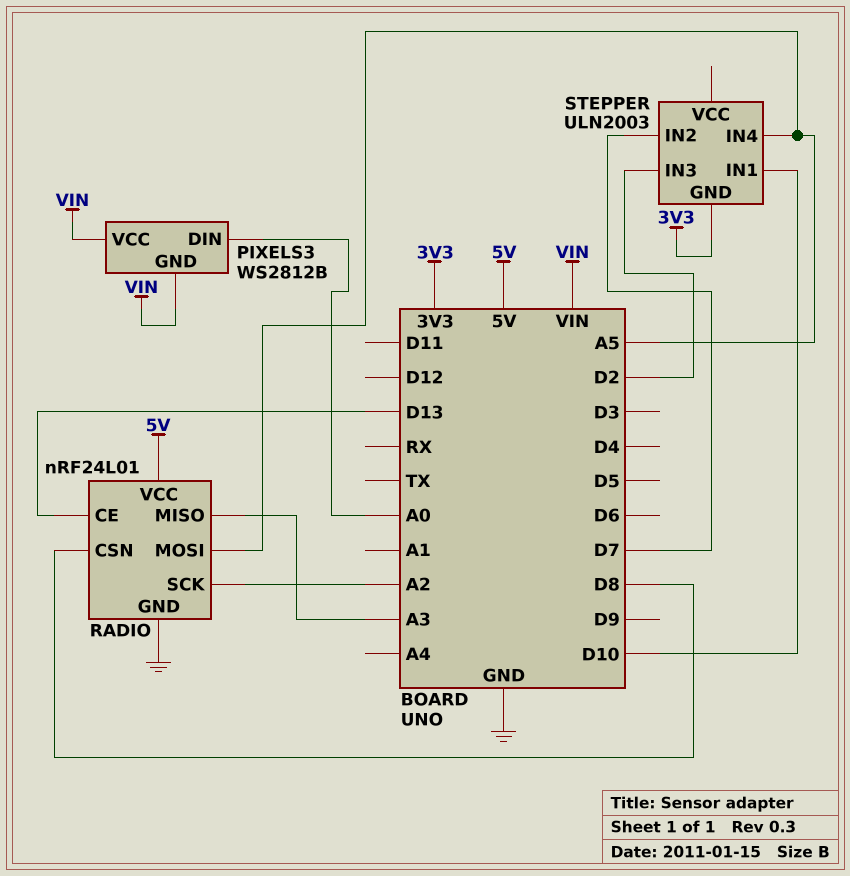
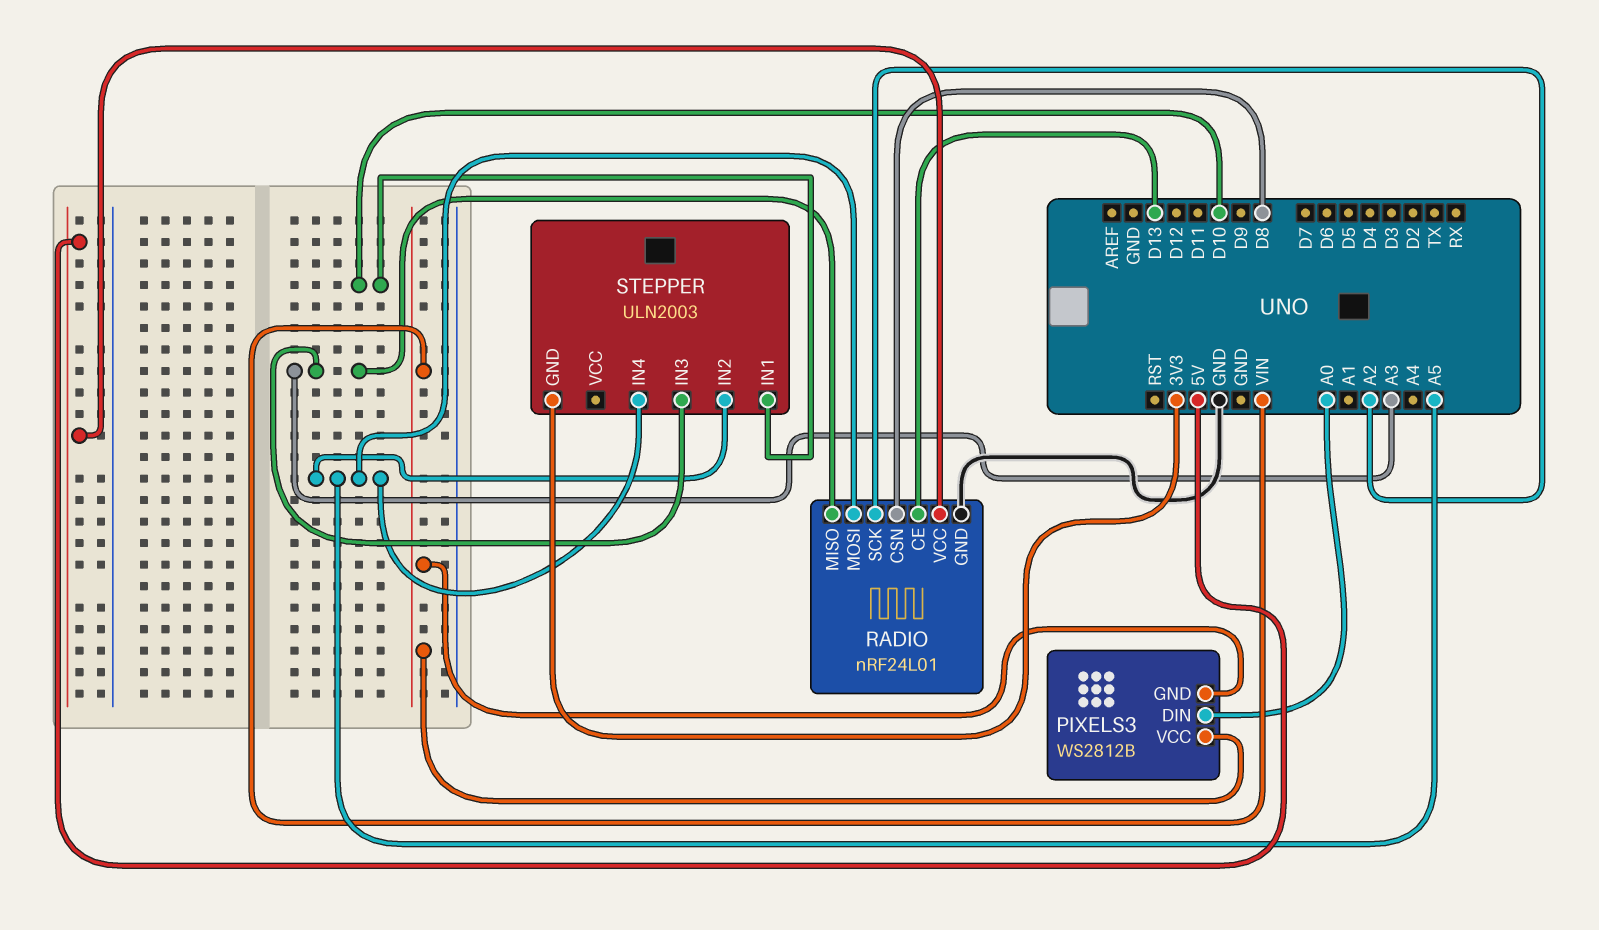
STEPPER pin IN2: D7 -> A5
STEPPER pin IN3: D2 -> A3

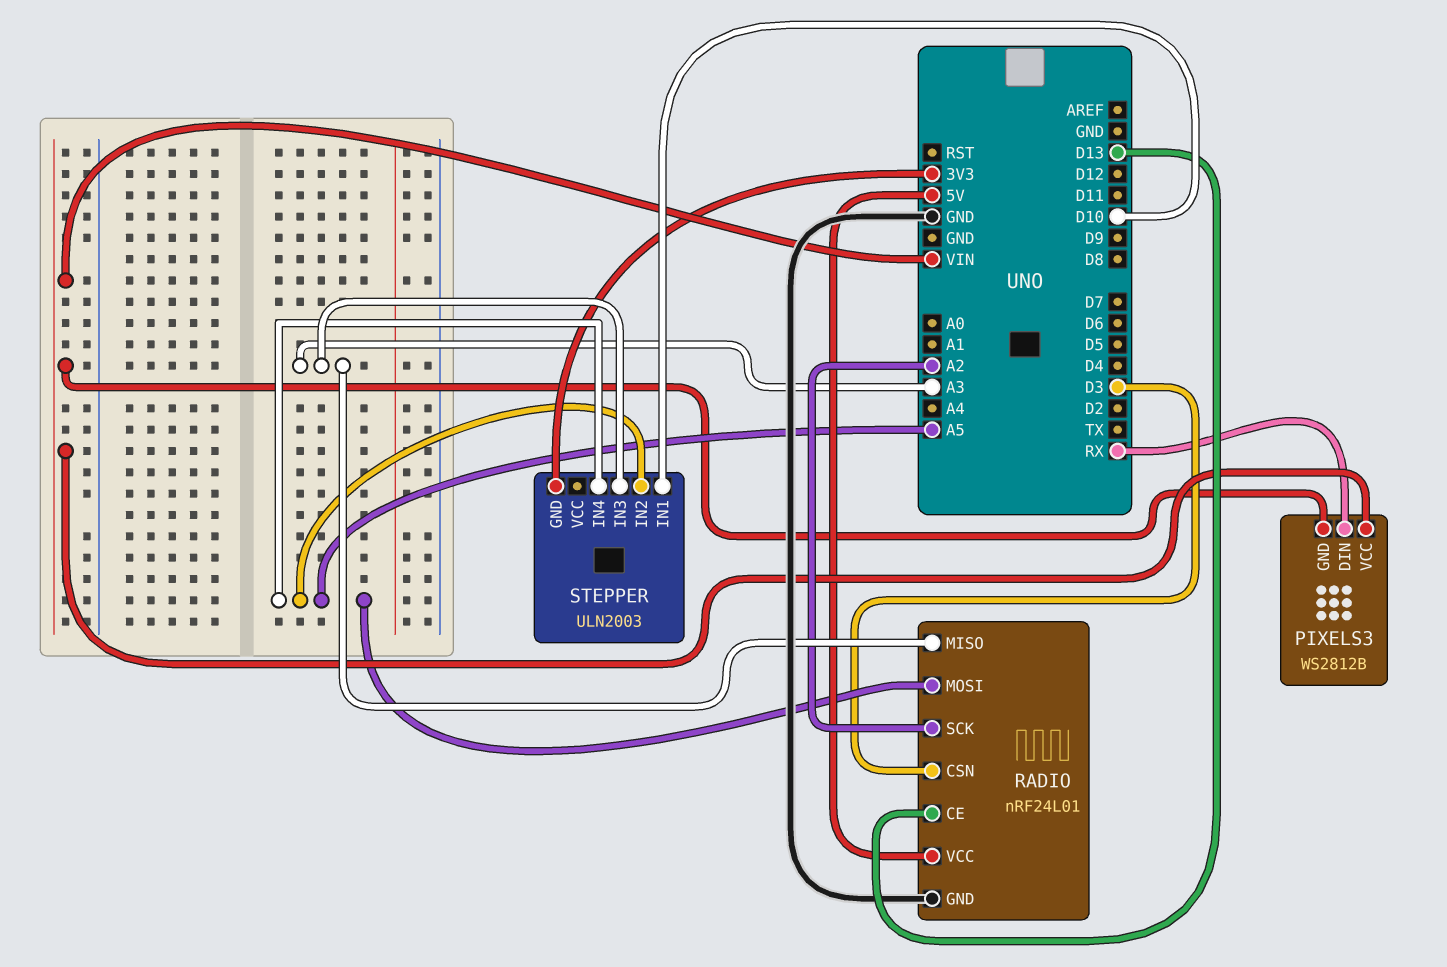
PIXELS3 pin DIN: A0 -> RX
RADIO pin CSN: D8 -> D3

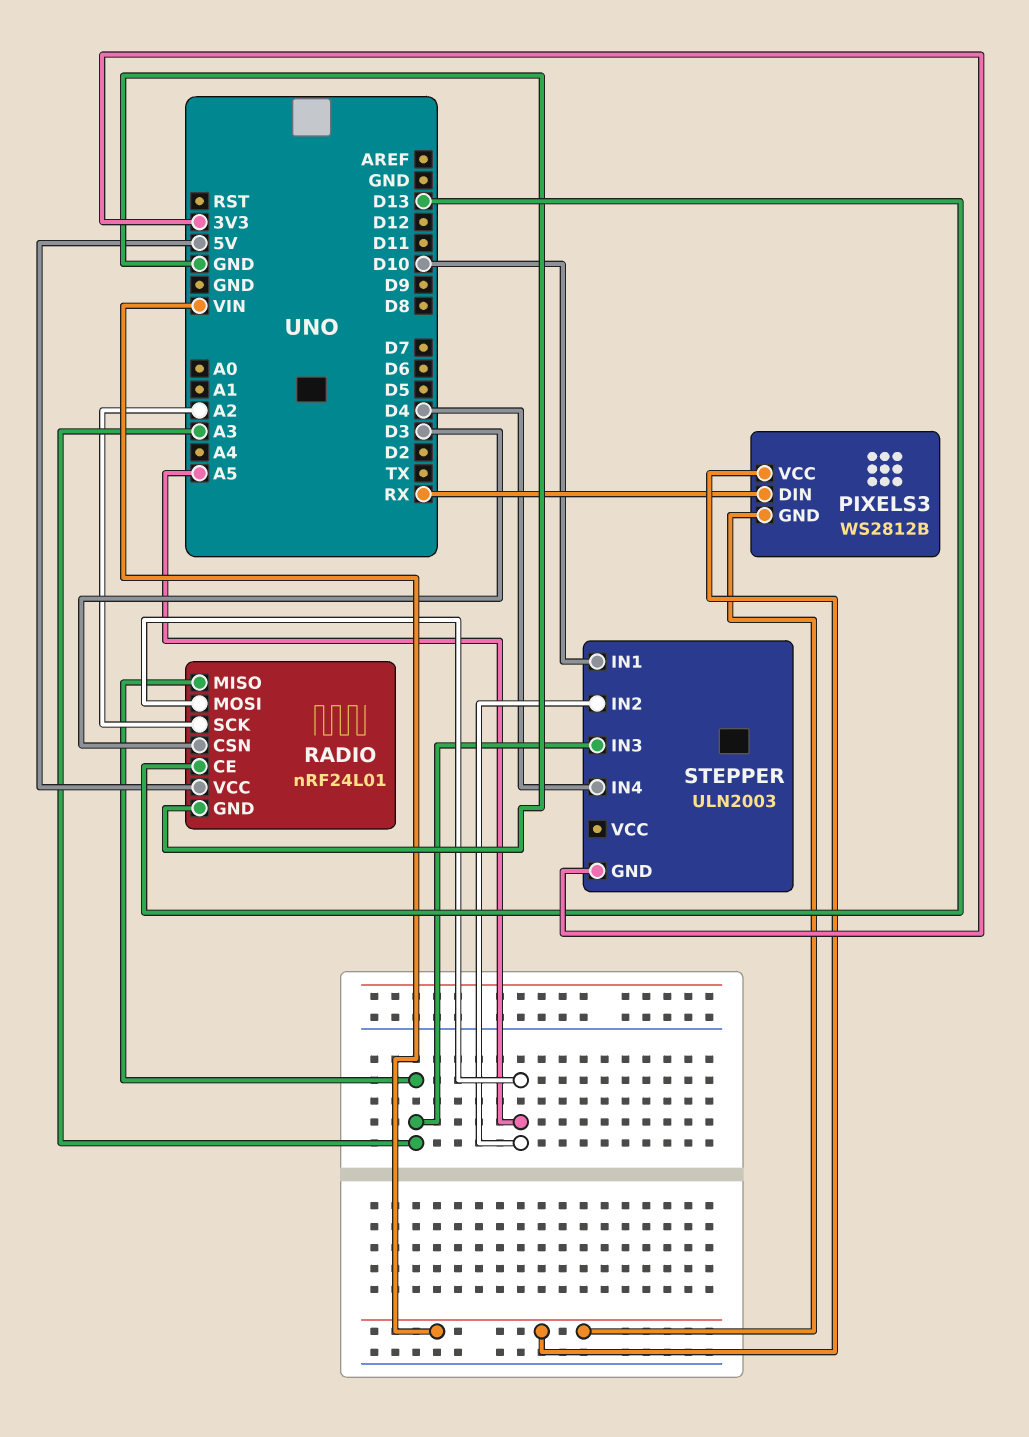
STEPPER pin IN4: A5 -> D4

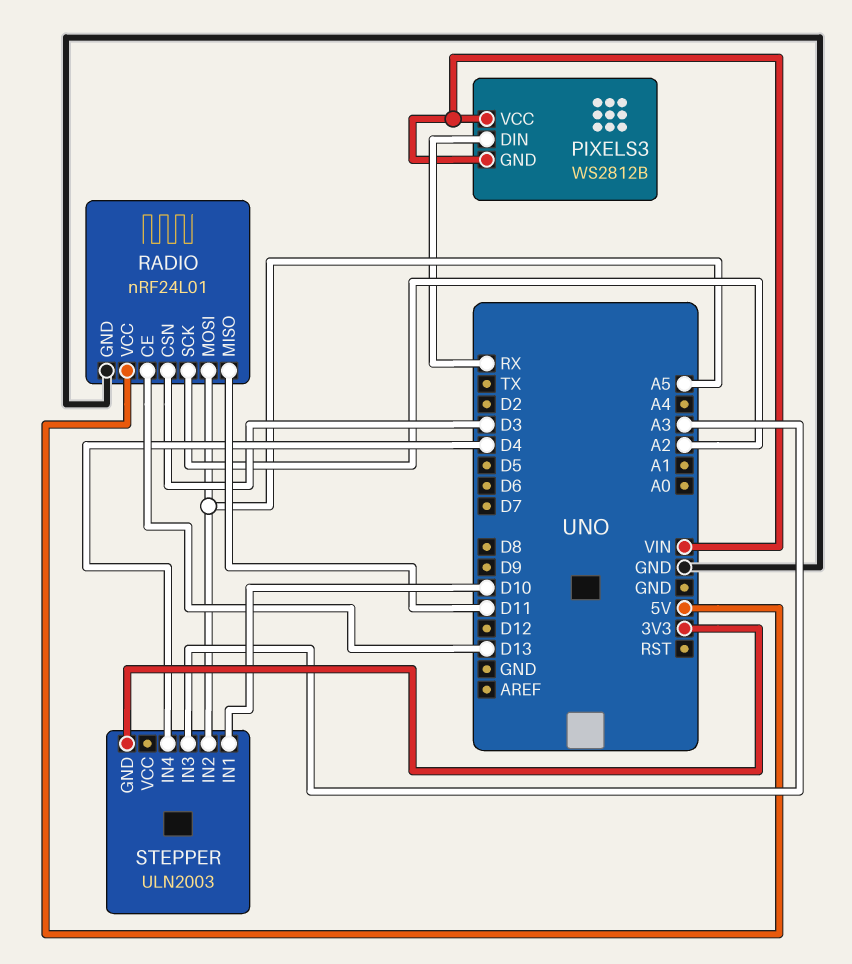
RADIO pin MISO: A3 -> D11

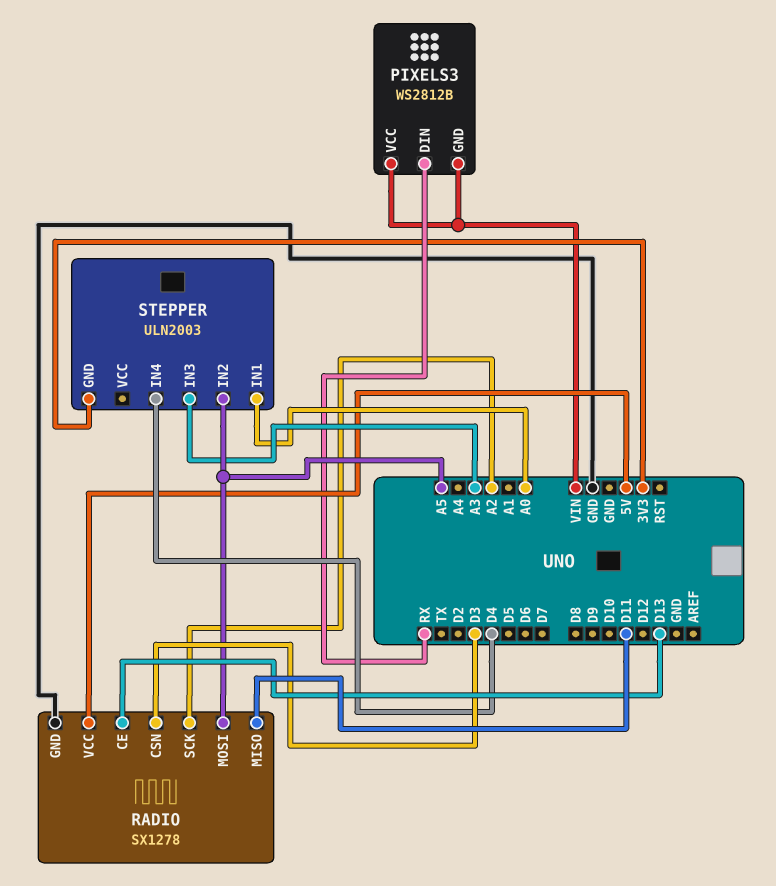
RADIO: nRF24L01 -> SX1278
STEPPER pin IN1: D10 -> A0

